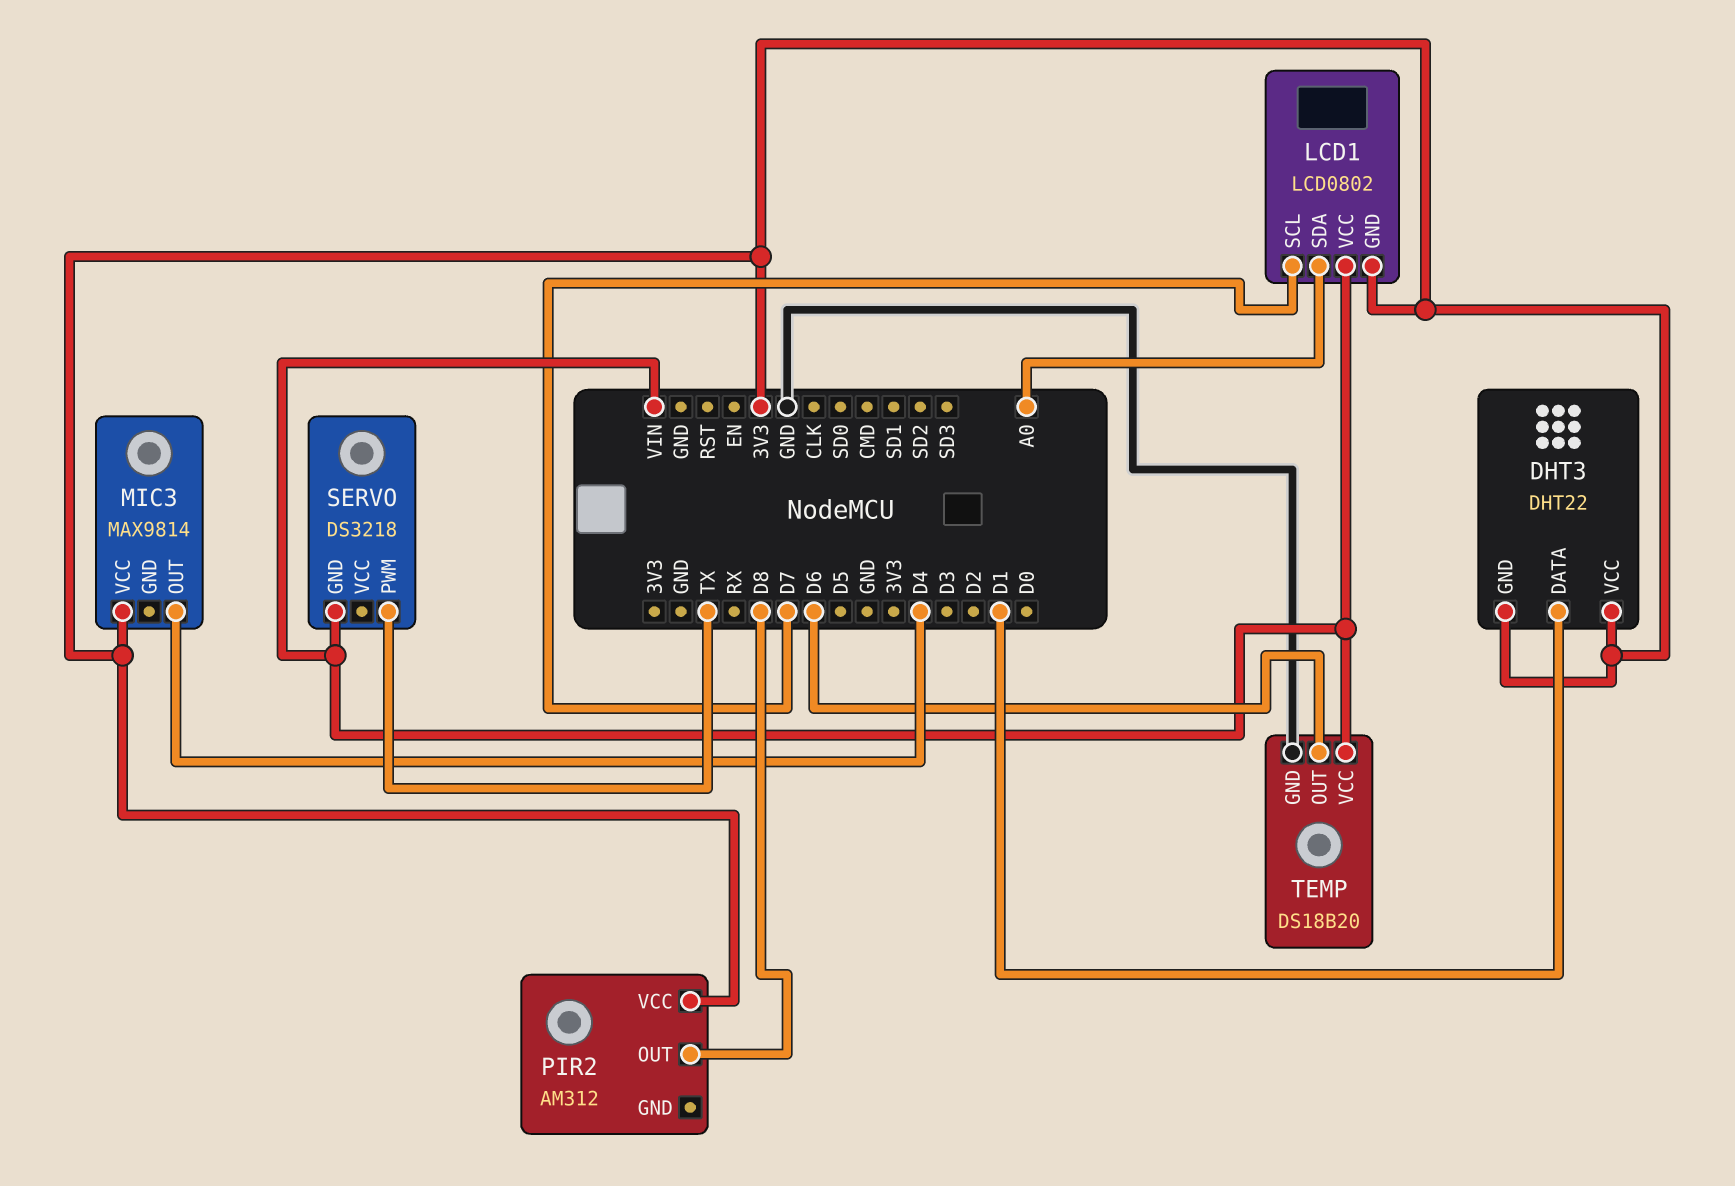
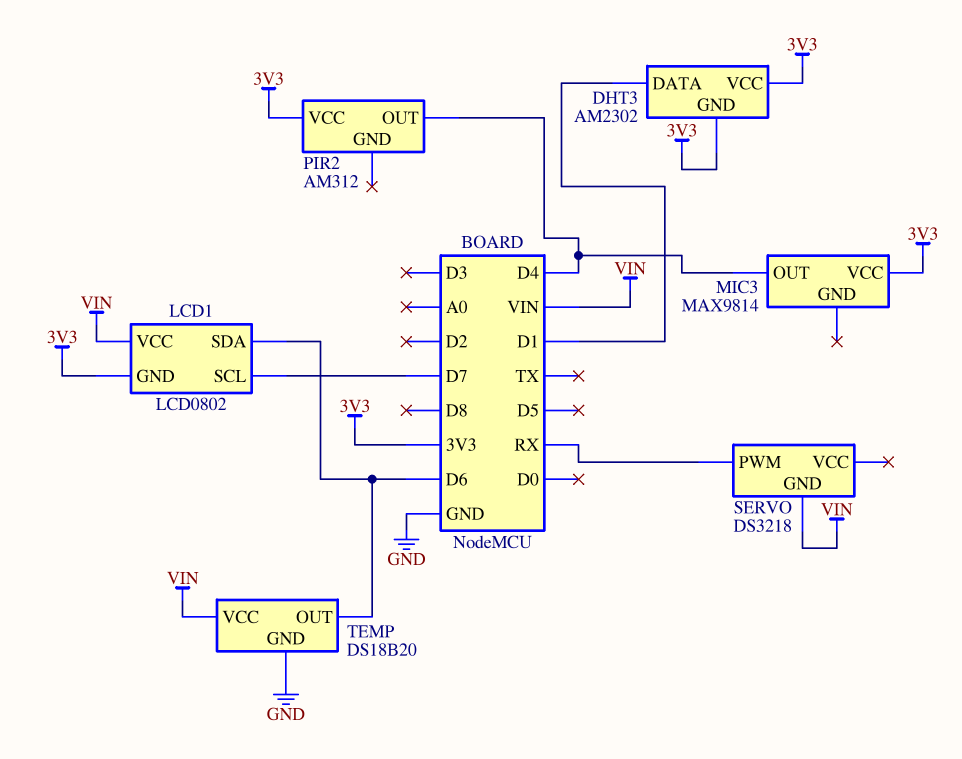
DHT3: DHT22 -> AM2302
LCD1 pin SDA: A0 -> D6
PIR2 pin OUT: D8 -> D4
SERVO pin PWM: TX -> RX

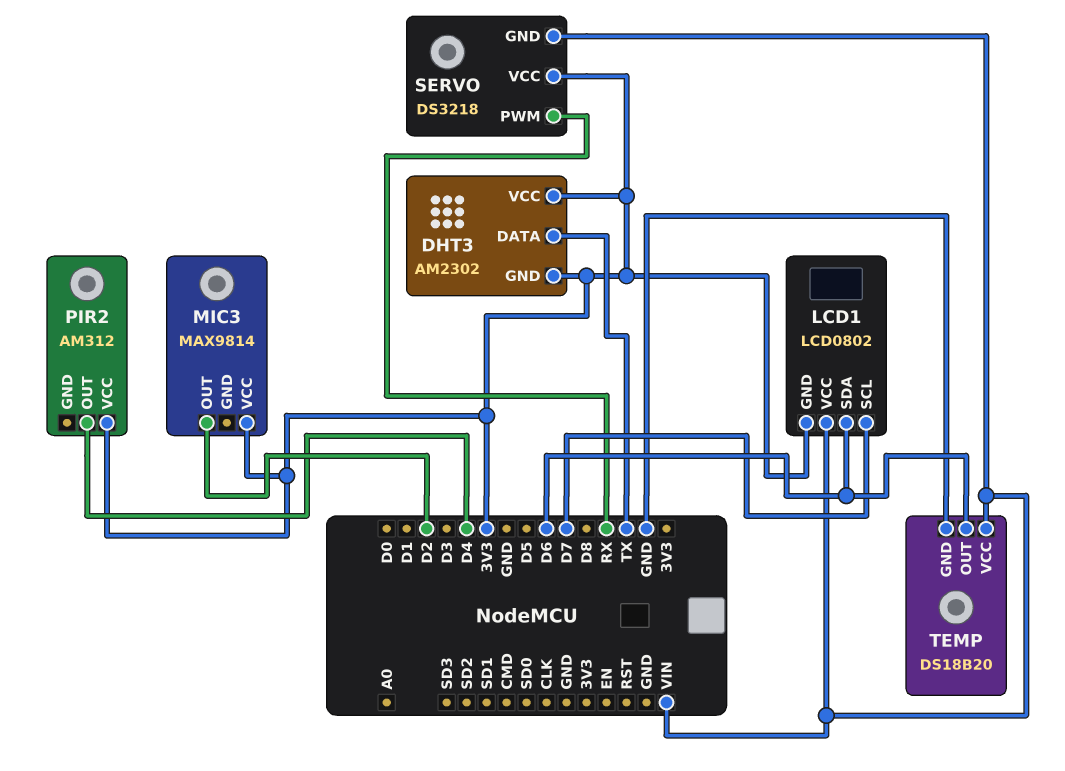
DHT3 pin DATA: D1 -> TX
MIC3 pin OUT: D4 -> D2
SERVO pin VCC: none -> 3V3

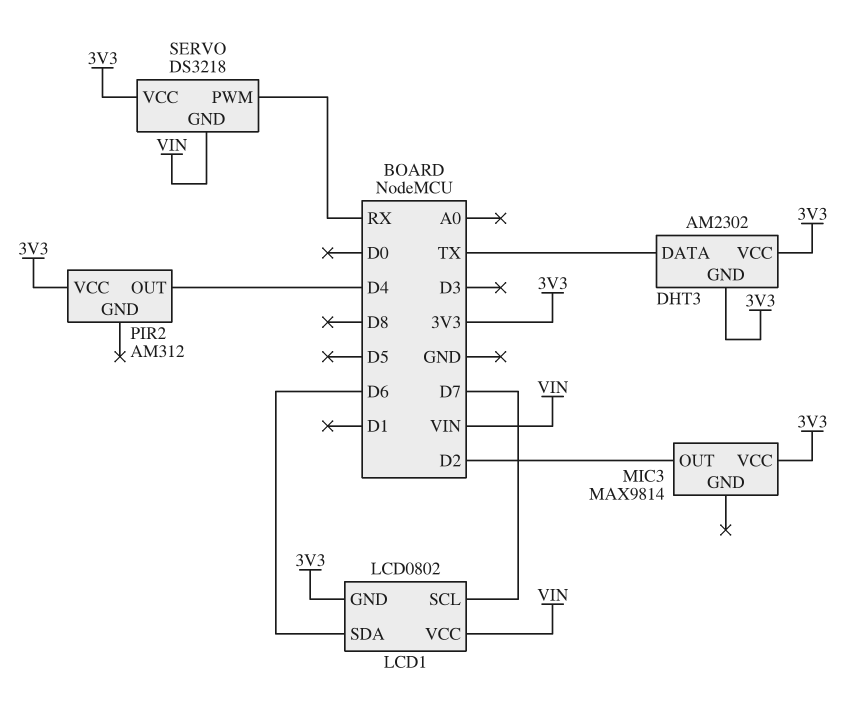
TEMP: DS18B20 -> none
TEMP pin GND: GND -> none
TEMP pin OUT: D6 -> none
TEMP pin VCC: VIN -> none

